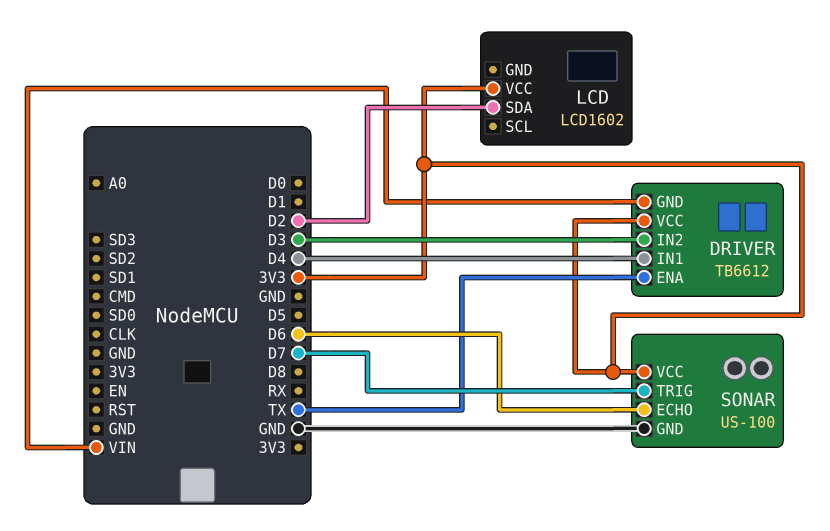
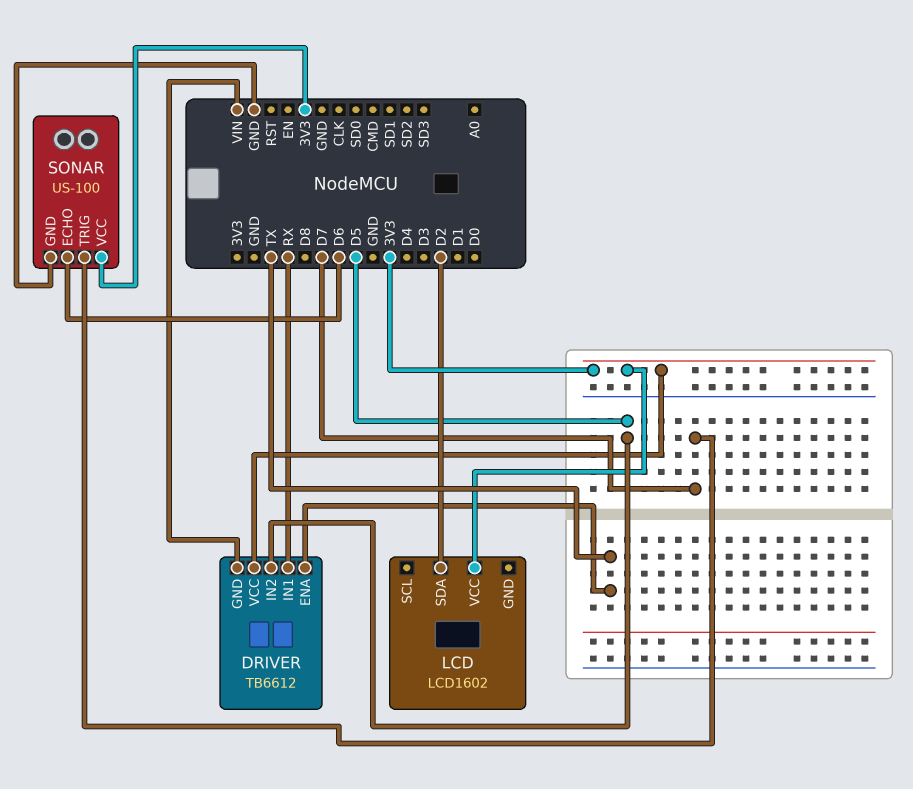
DRIVER pin IN1: D4 -> RX
DRIVER pin IN2: D3 -> D5

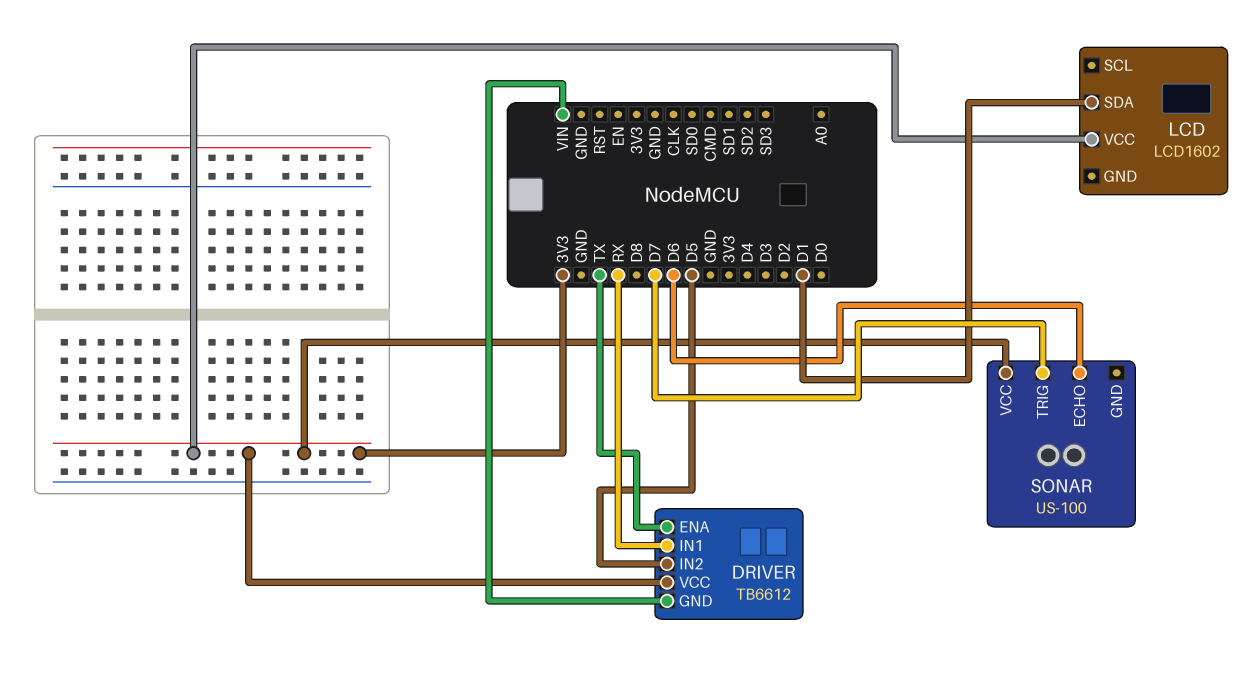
LCD pin SDA: D2 -> D1
SONAR pin GND: GND -> none

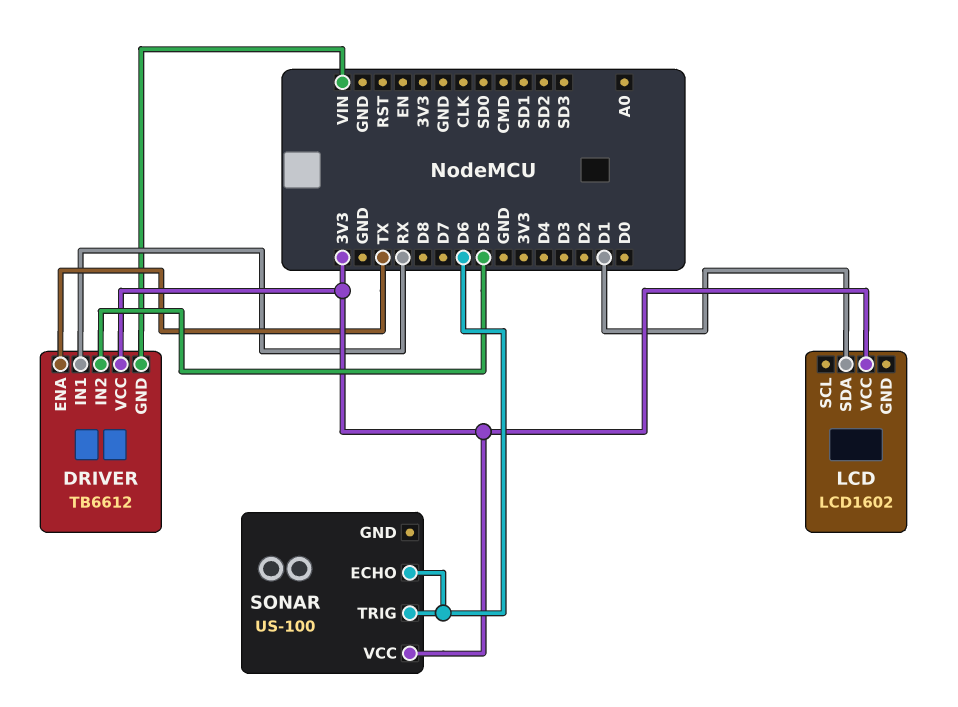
SONAR pin TRIG: D7 -> D6

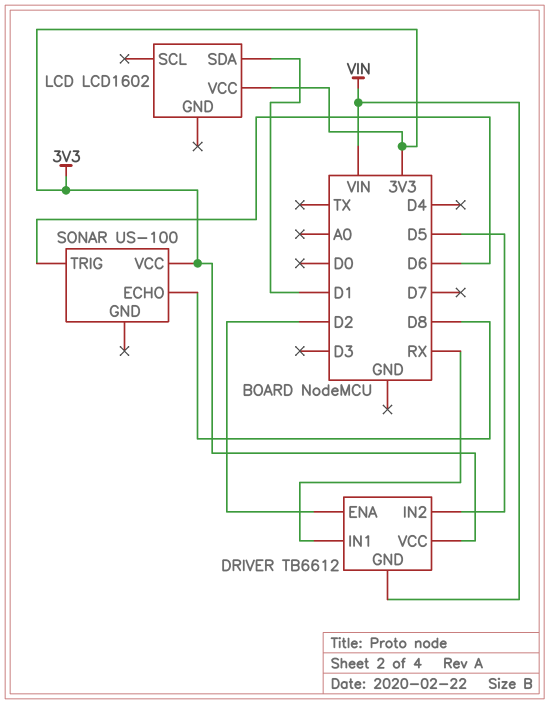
DRIVER pin ENA: TX -> D2
SONAR pin ECHO: D6 -> D8

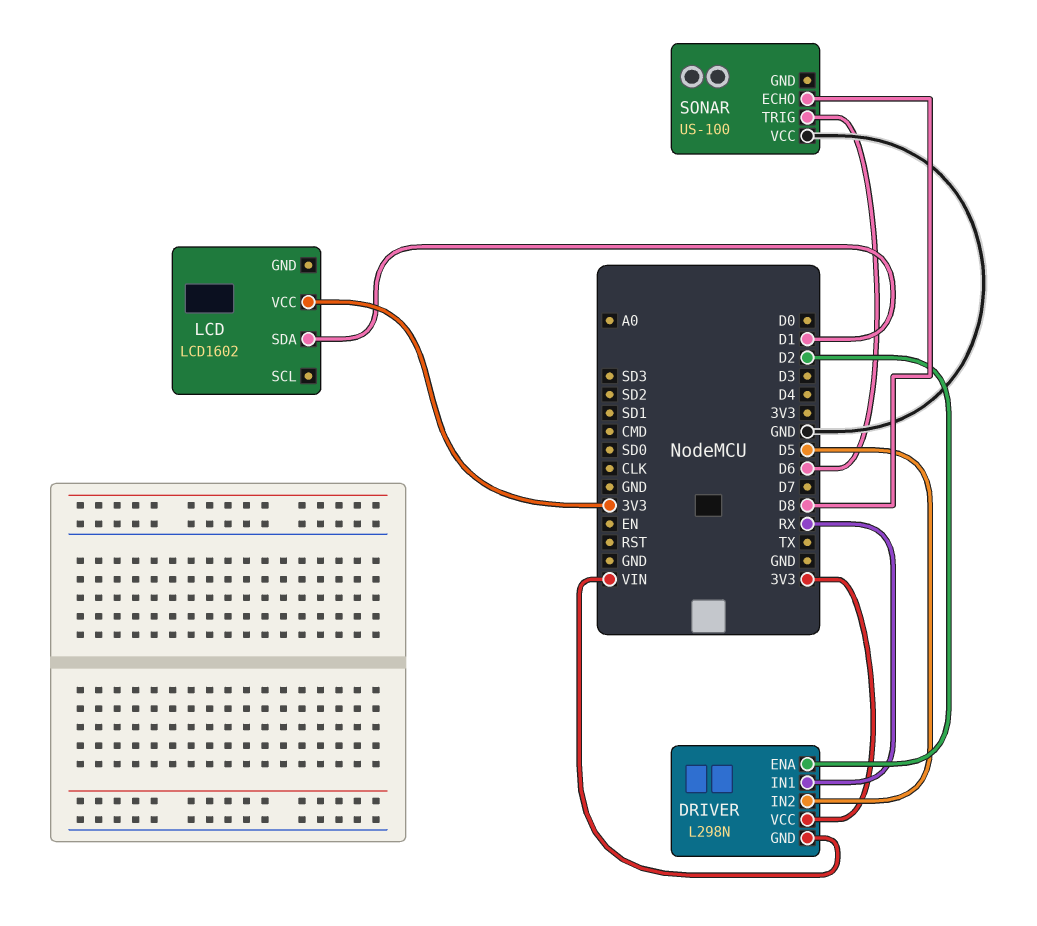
DRIVER: TB6612 -> L298N
SONAR pin VCC: 3V3 -> GND

